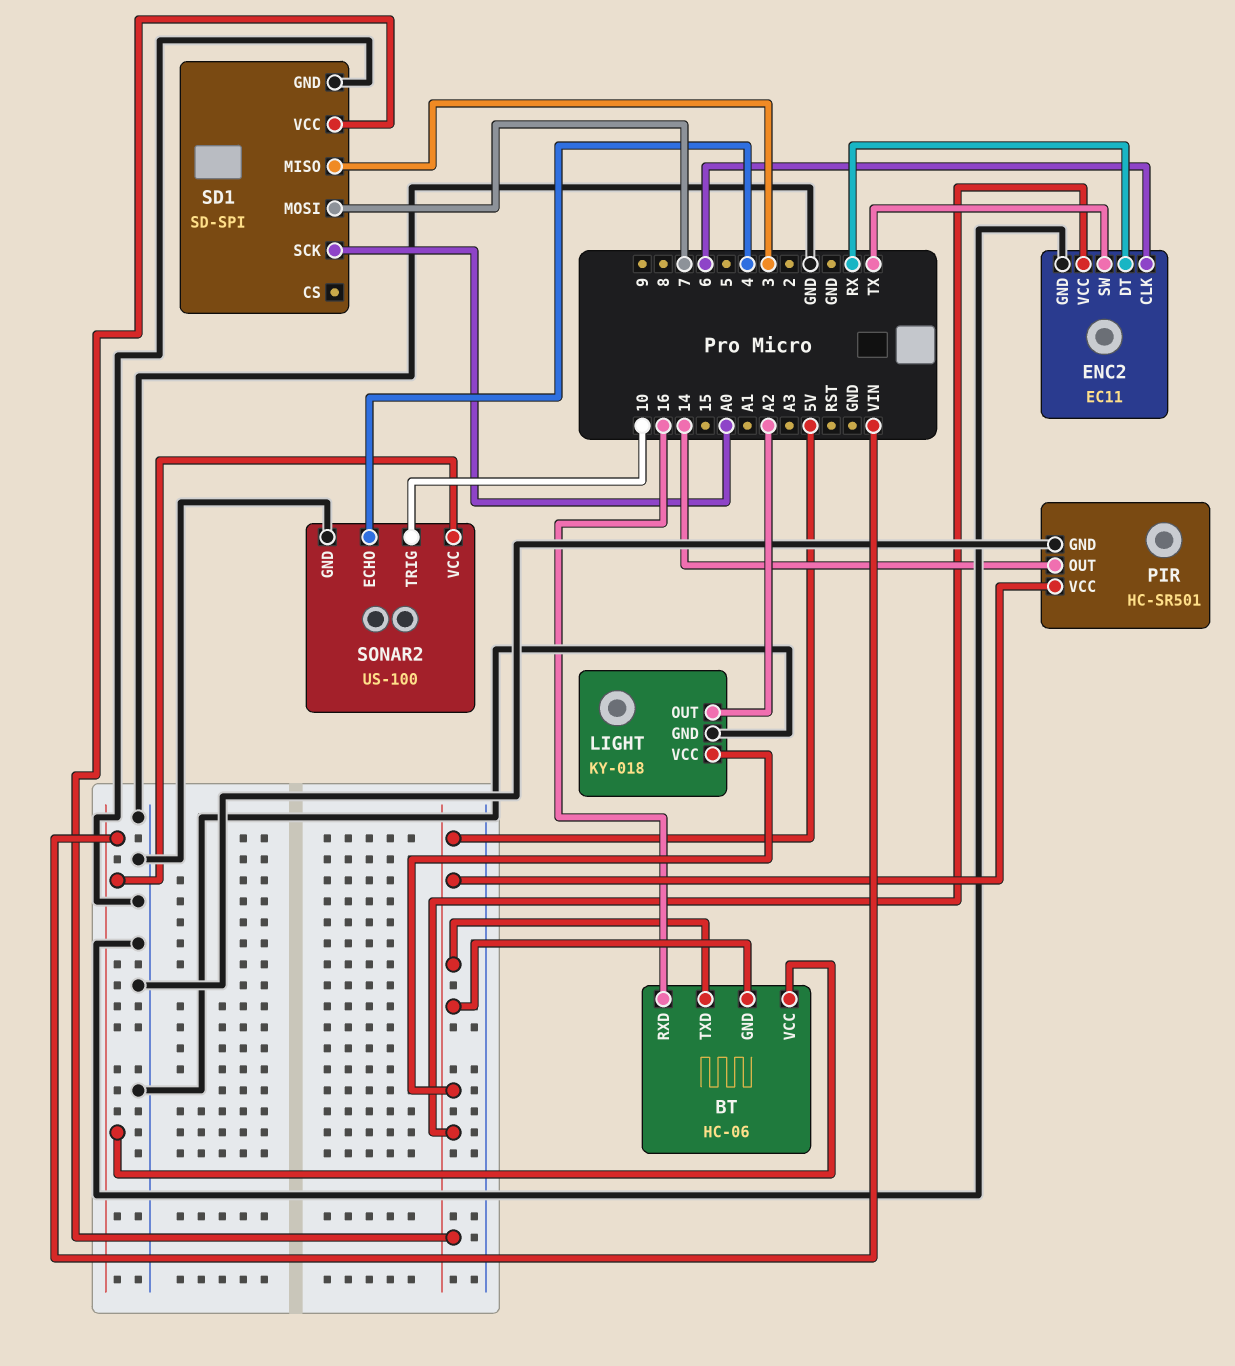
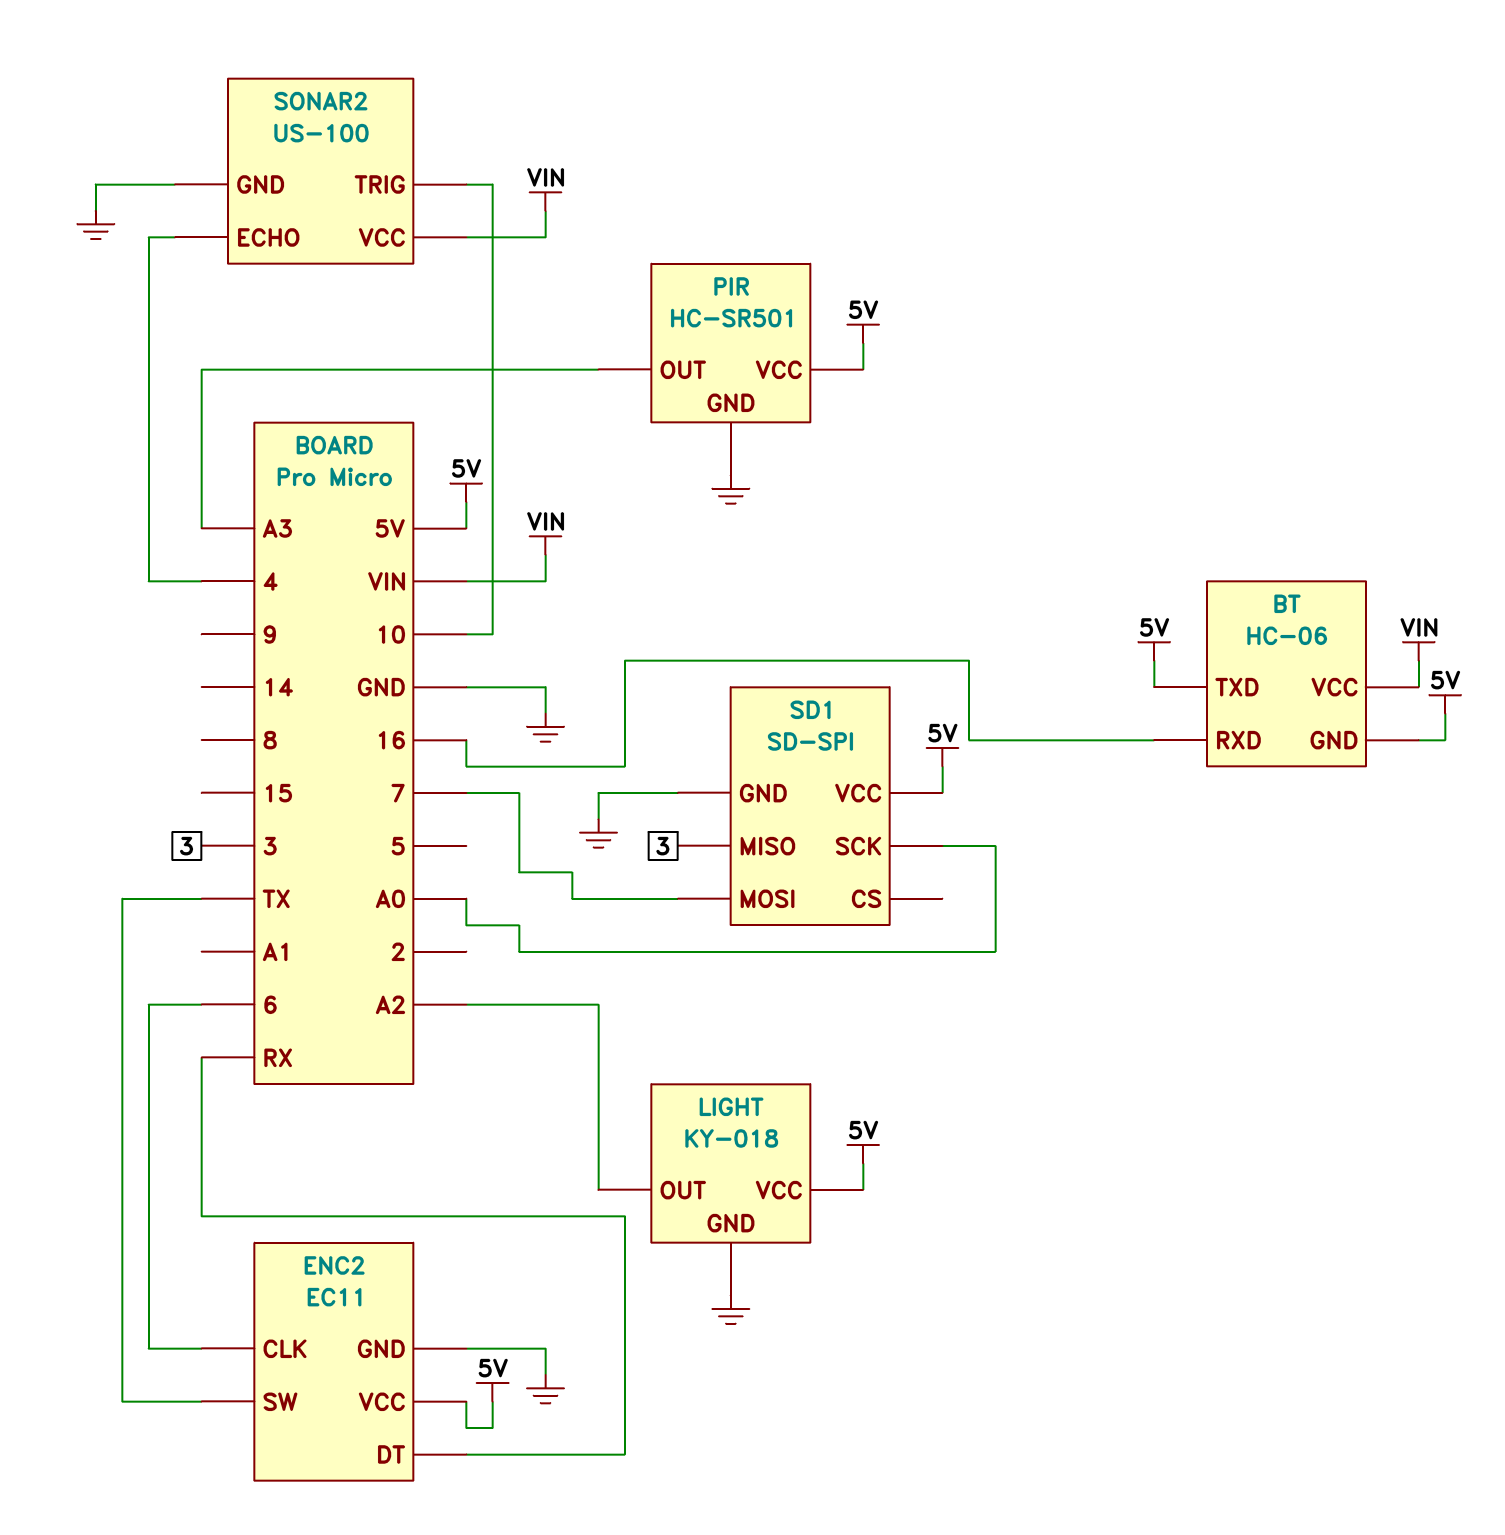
PIR pin OUT: 14 -> A3

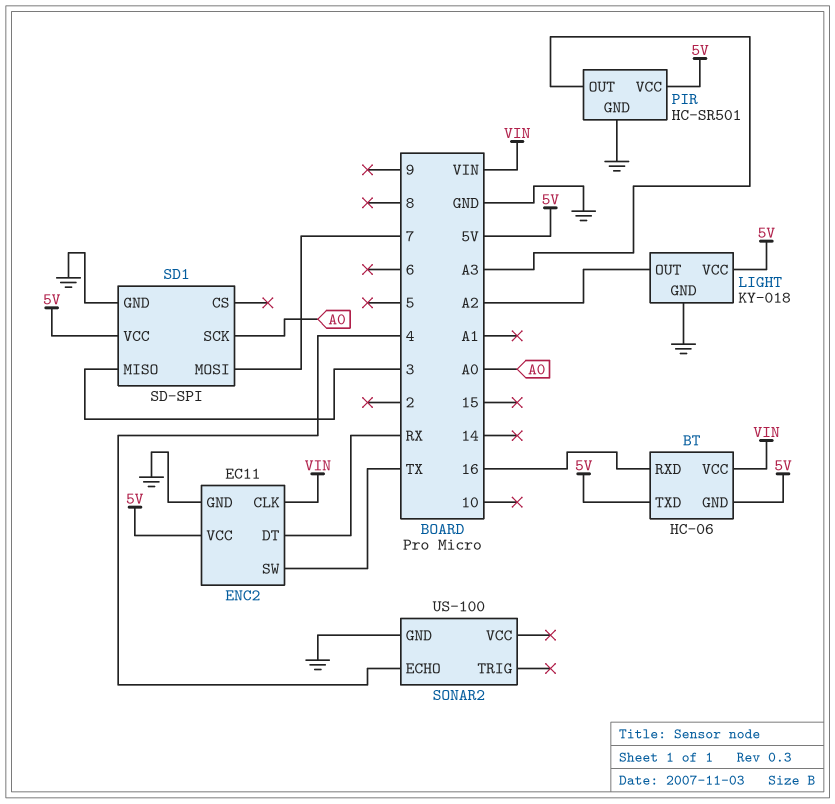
ENC2 pin CLK: 6 -> VIN
SONAR2 pin TRIG: 10 -> none
SONAR2 pin VCC: VIN -> none

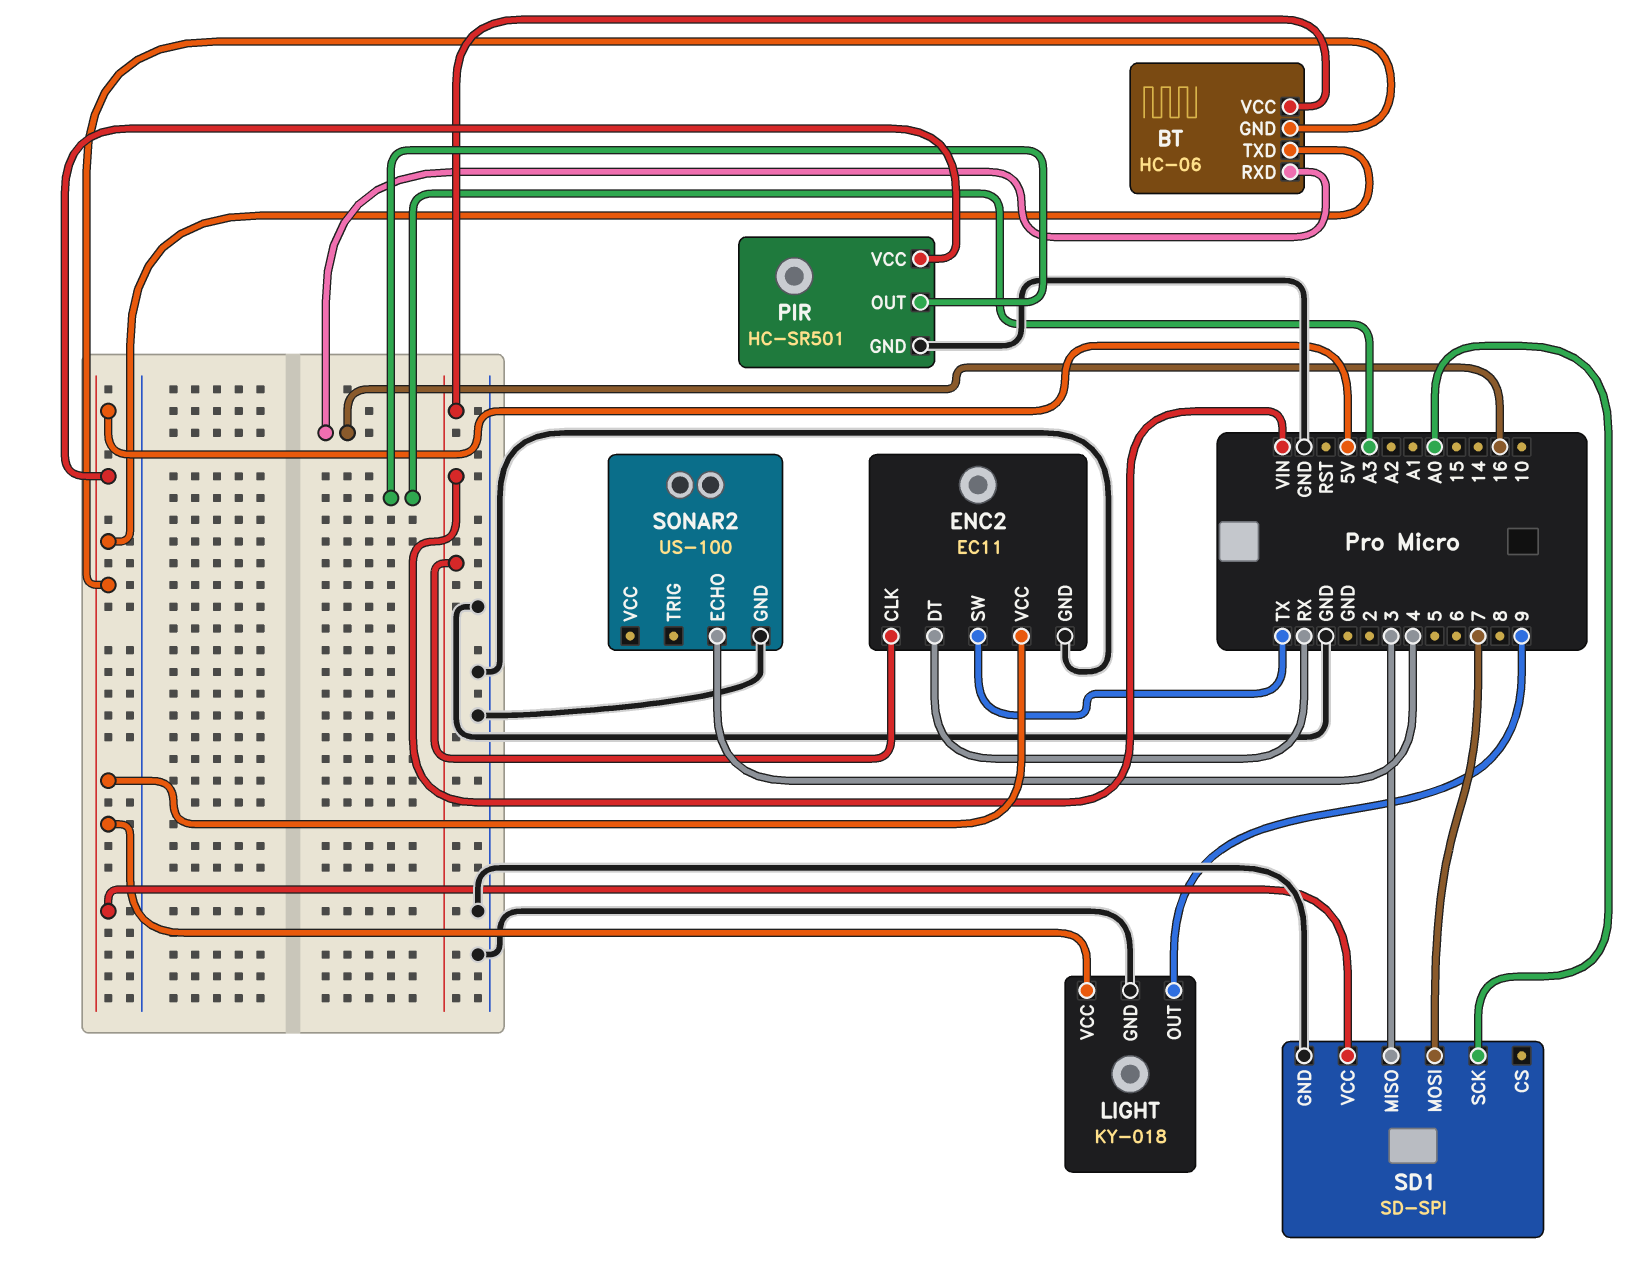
LIGHT pin OUT: A2 -> 9

